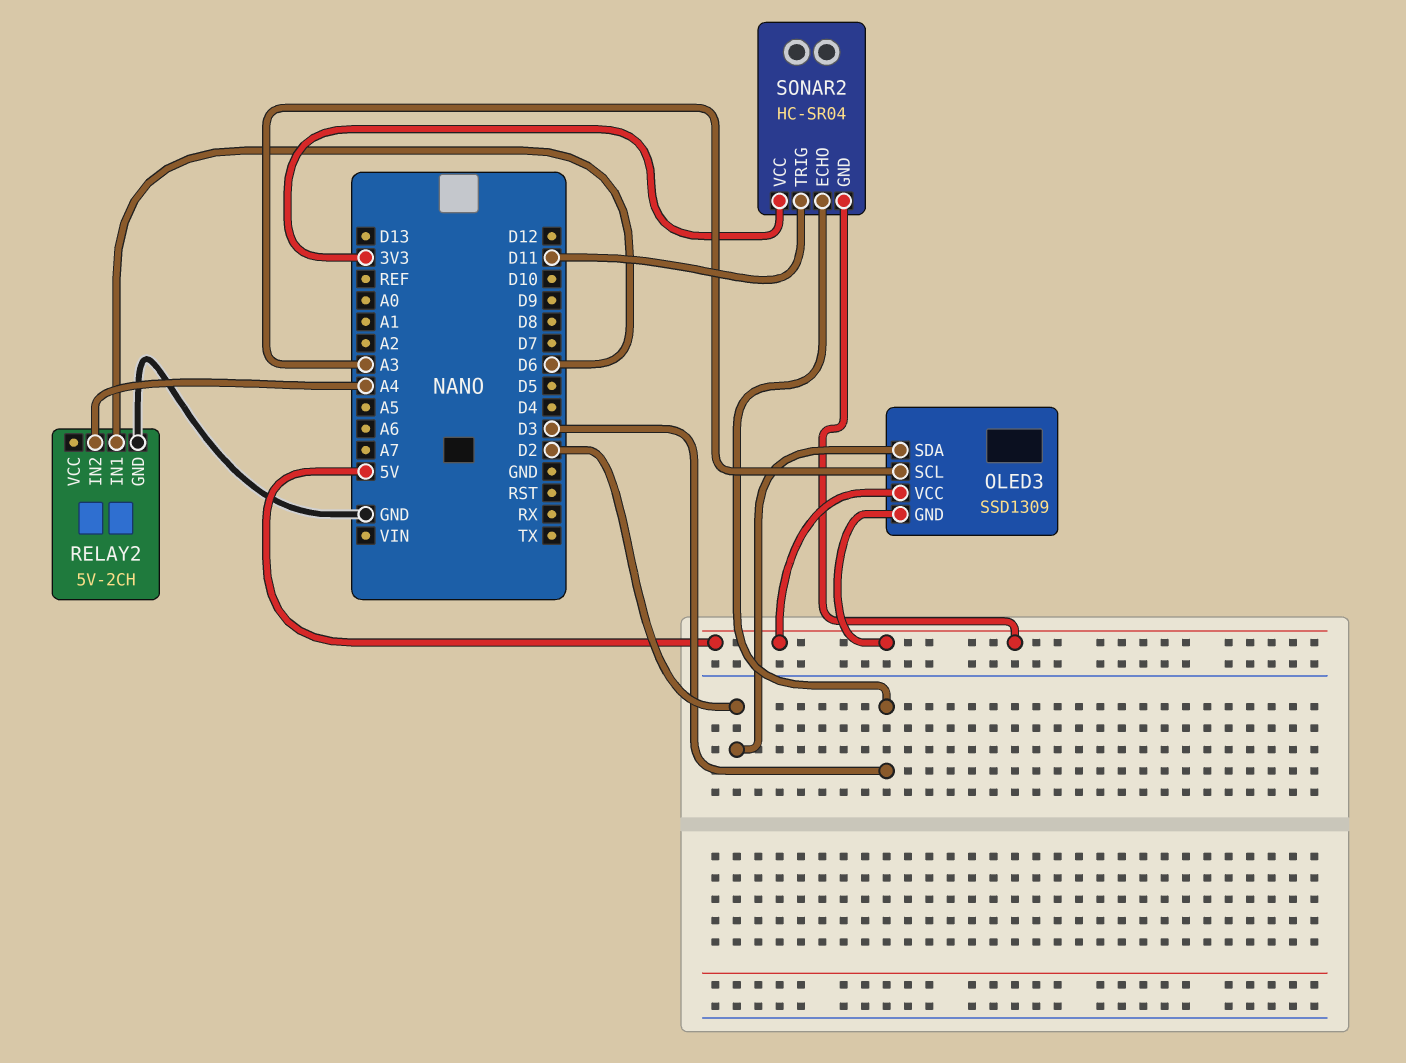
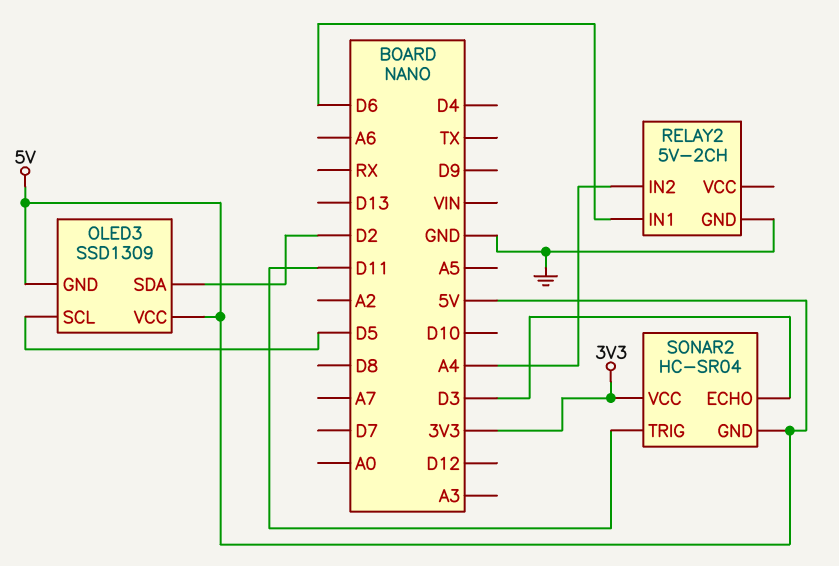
OLED3 pin SCL: A3 -> D5

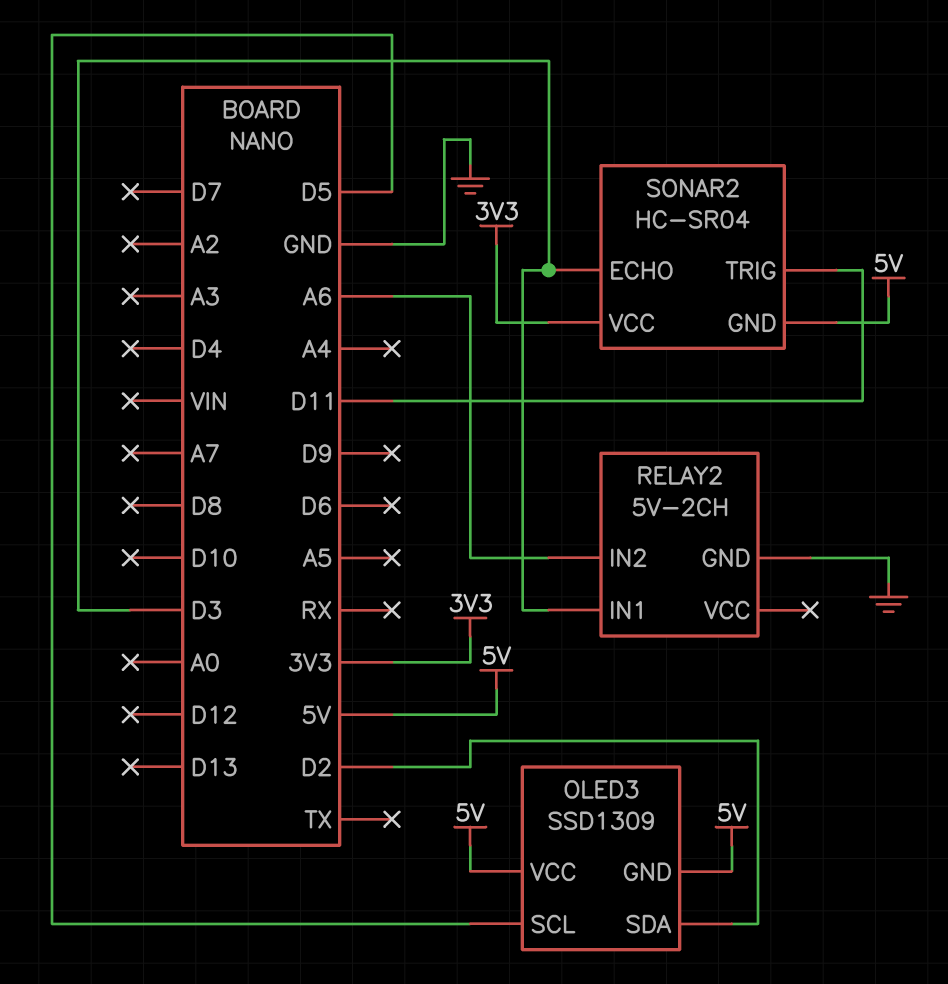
RELAY2 pin IN1: D6 -> D3
RELAY2 pin IN2: A4 -> A6

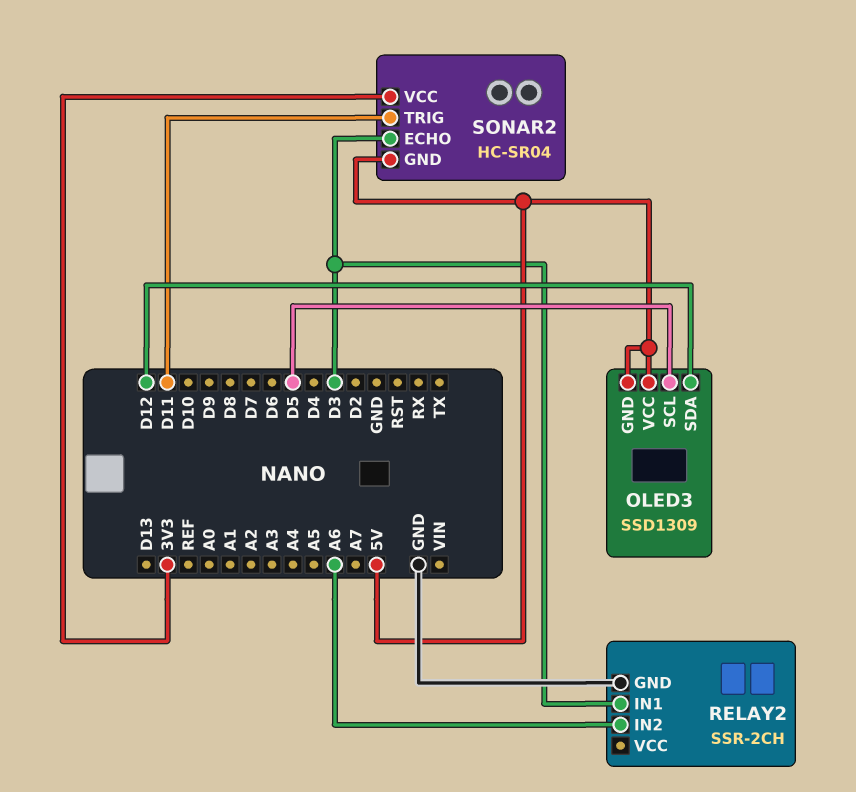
OLED3 pin SDA: D2 -> D12
RELAY2: 5V-2CH -> SSR-2CH

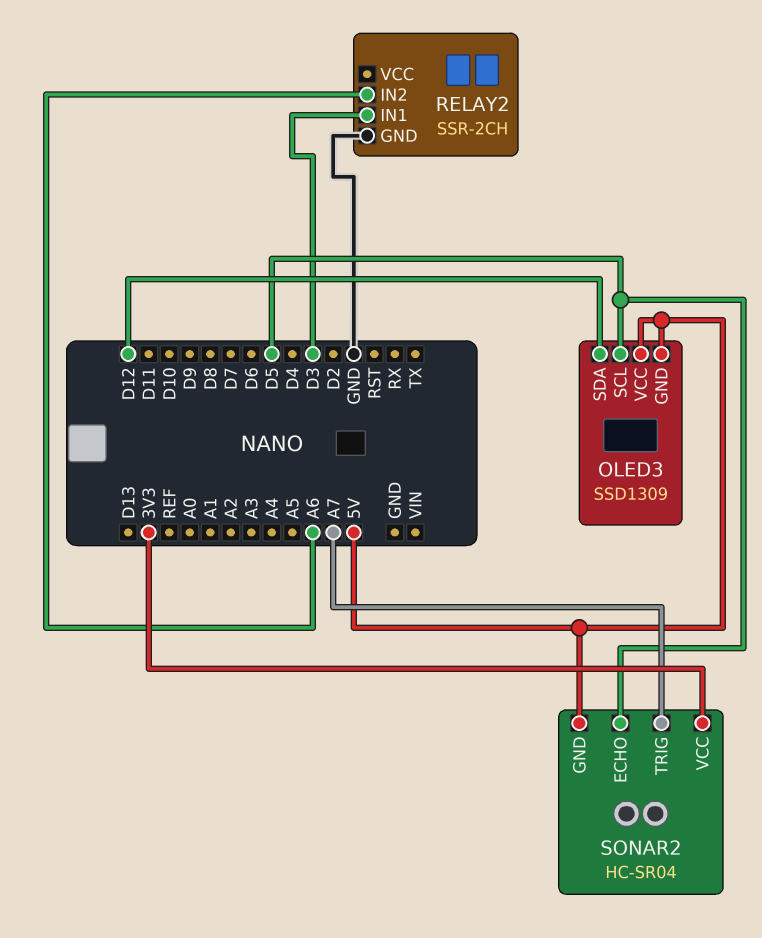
SONAR2 pin ECHO: D3 -> D5
SONAR2 pin TRIG: D11 -> A7

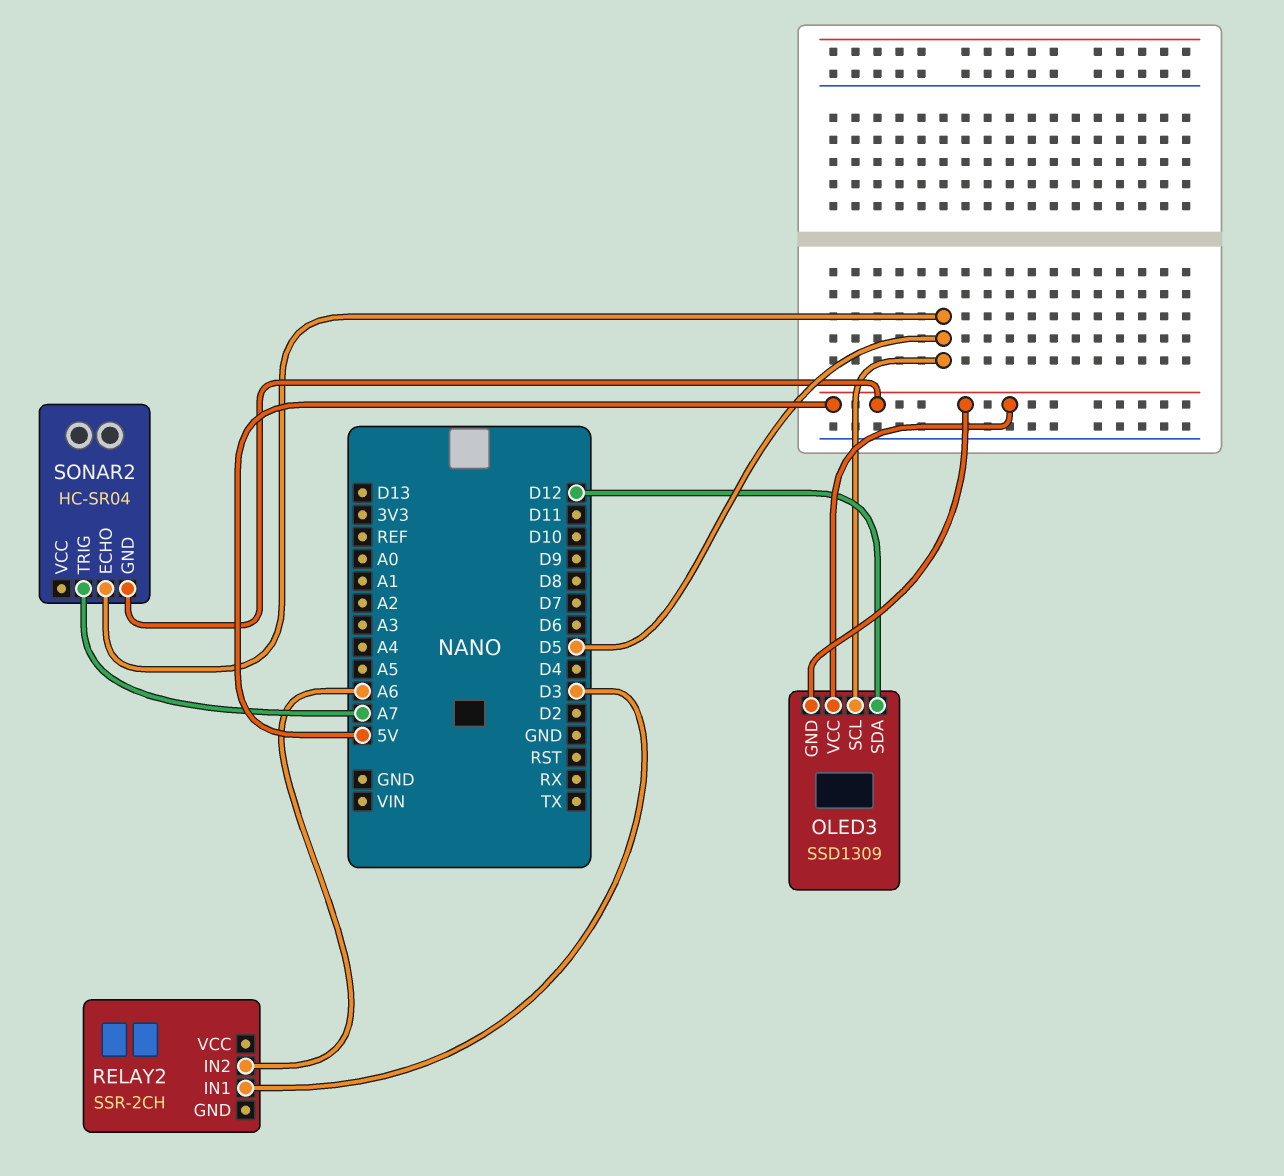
RELAY2 pin GND: GND -> none
SONAR2 pin VCC: 3V3 -> none

